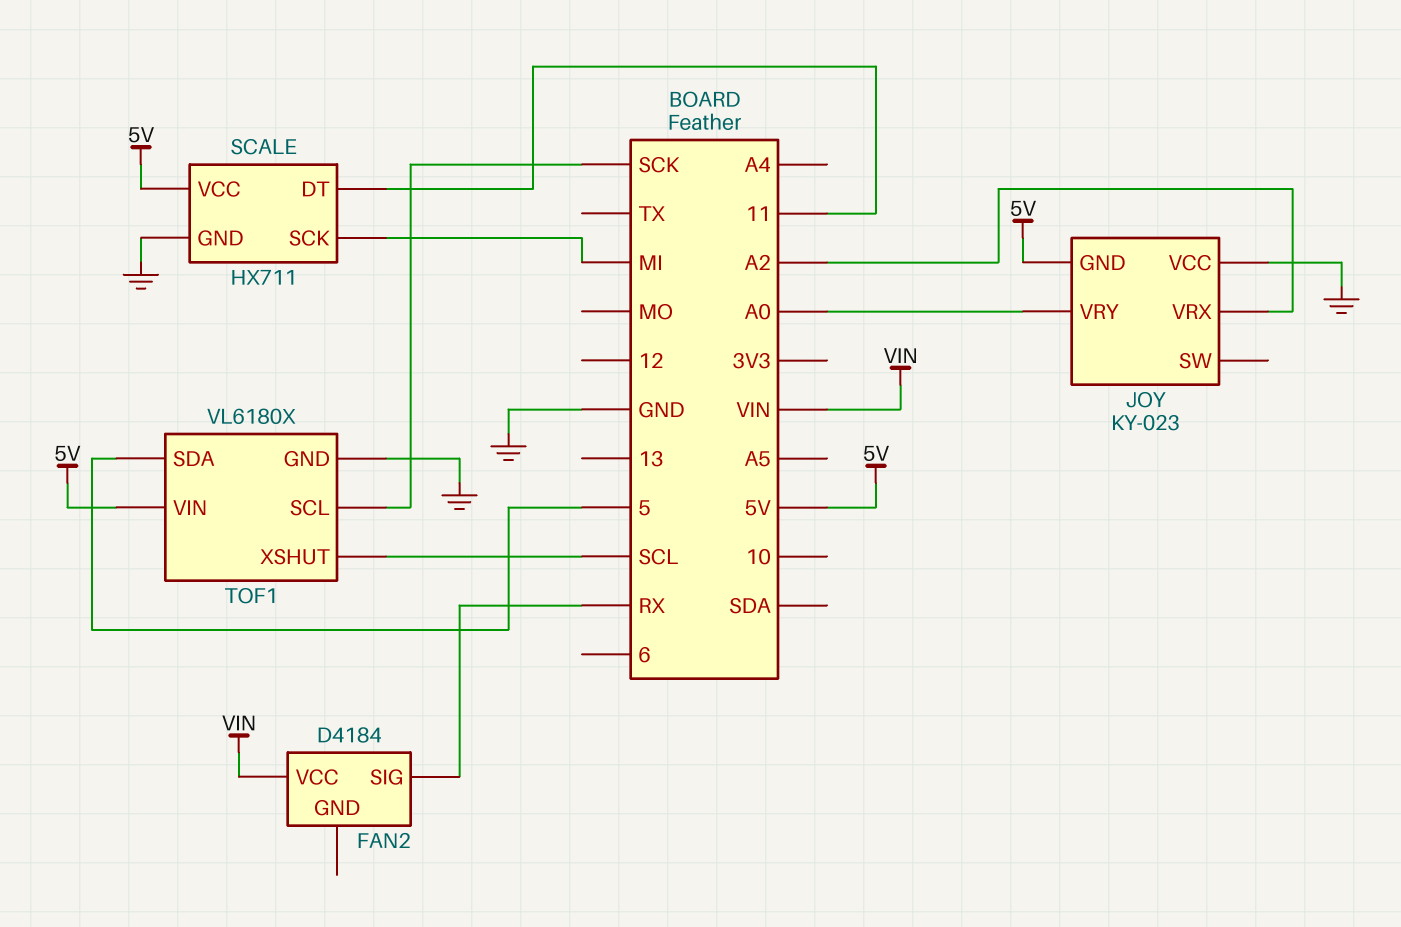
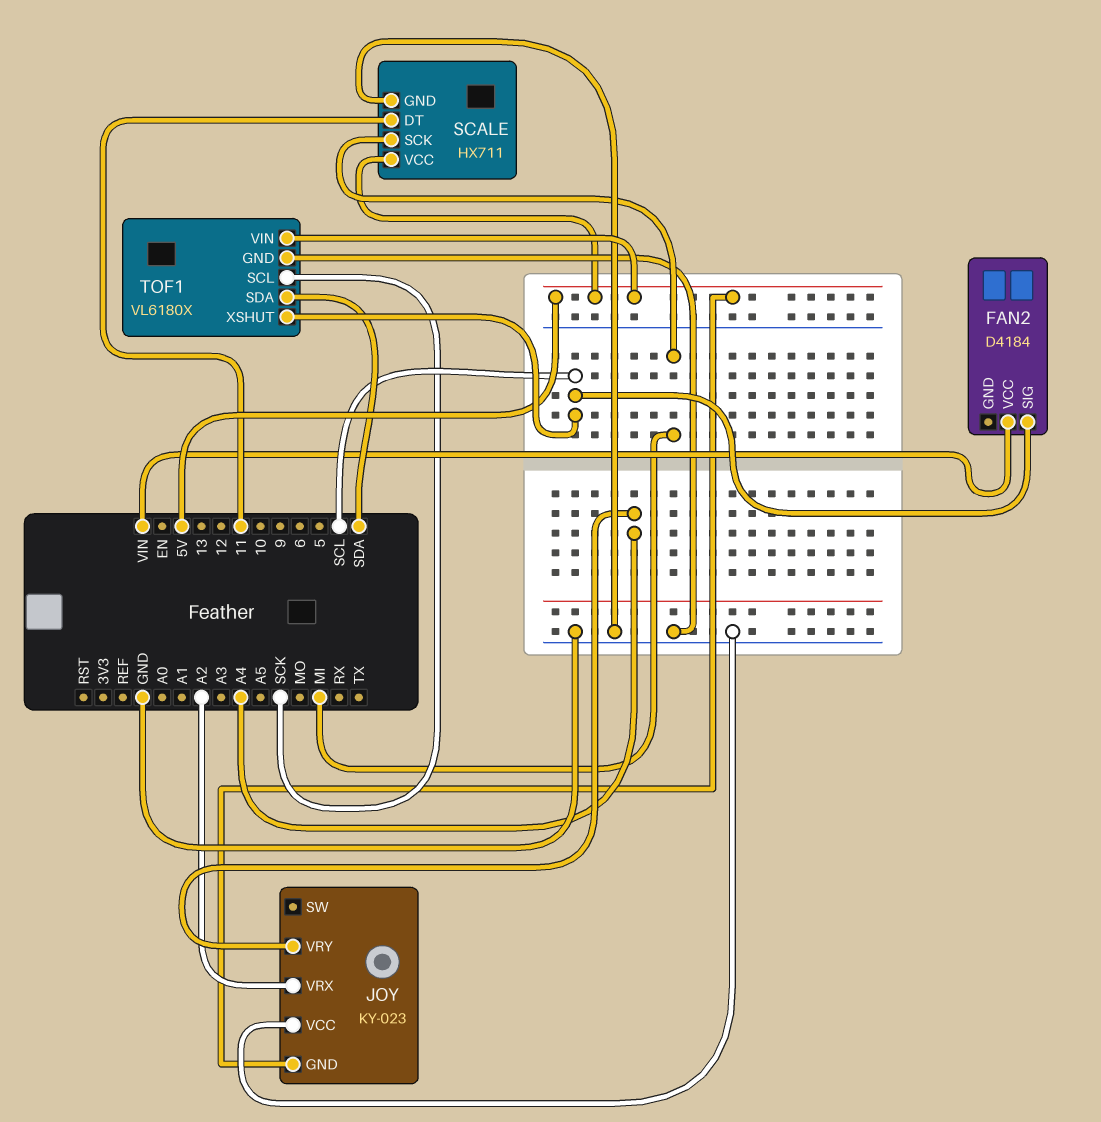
FAN2 pin SIG: RX -> SCL
JOY pin VRY: A0 -> A4
TOF1 pin SDA: 5 -> SDA

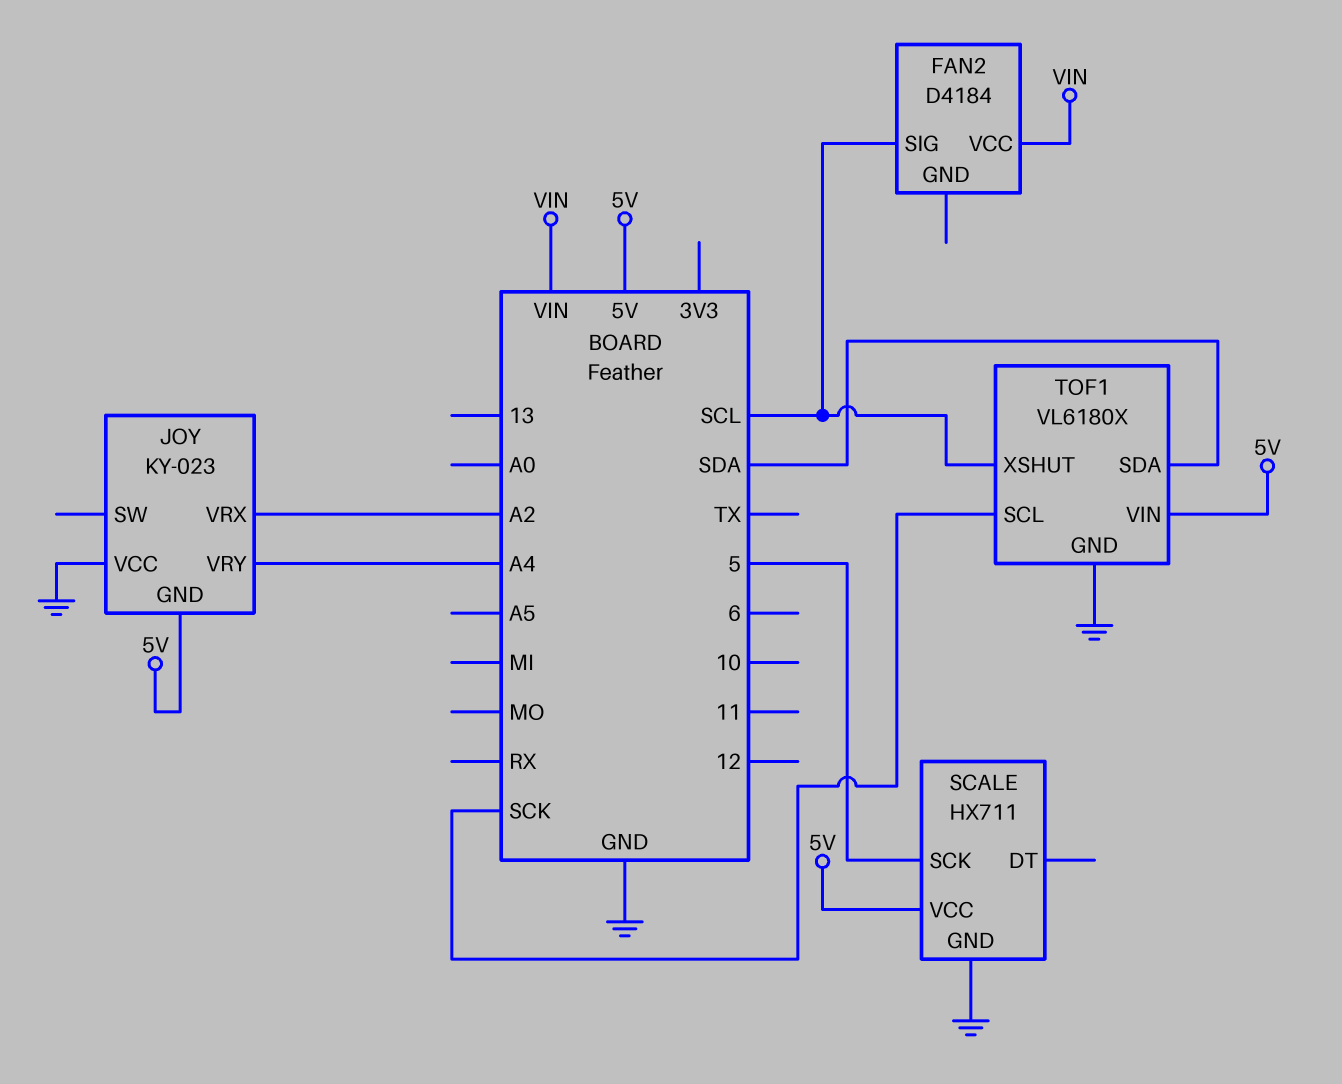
SCALE pin DT: 11 -> none
SCALE pin SCK: MI -> 5

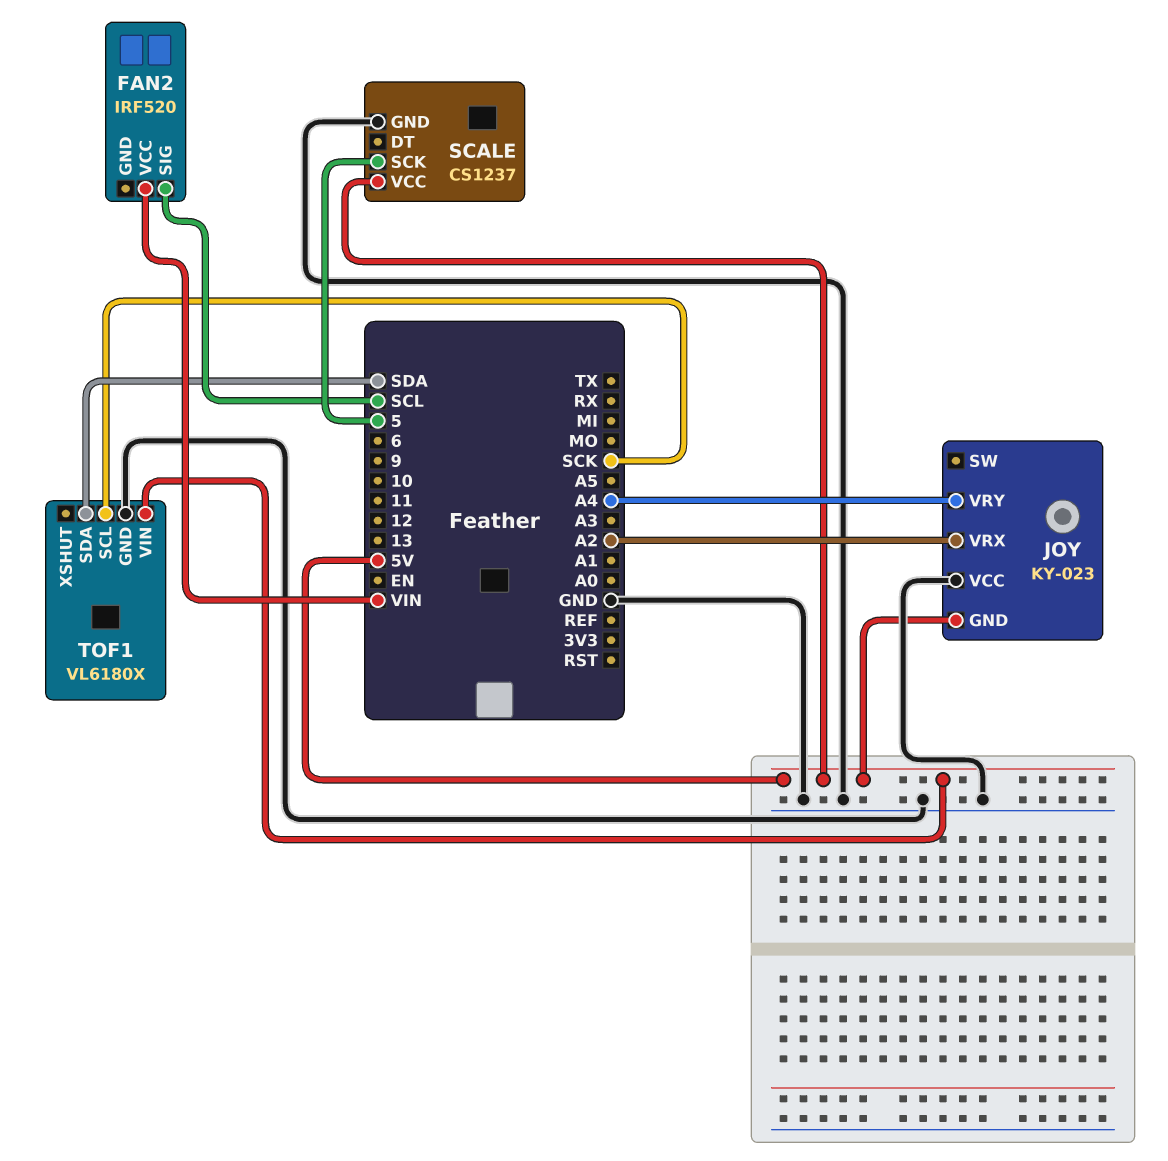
FAN2: D4184 -> IRF520
SCALE: HX711 -> CS1237
TOF1 pin XSHUT: SCL -> none

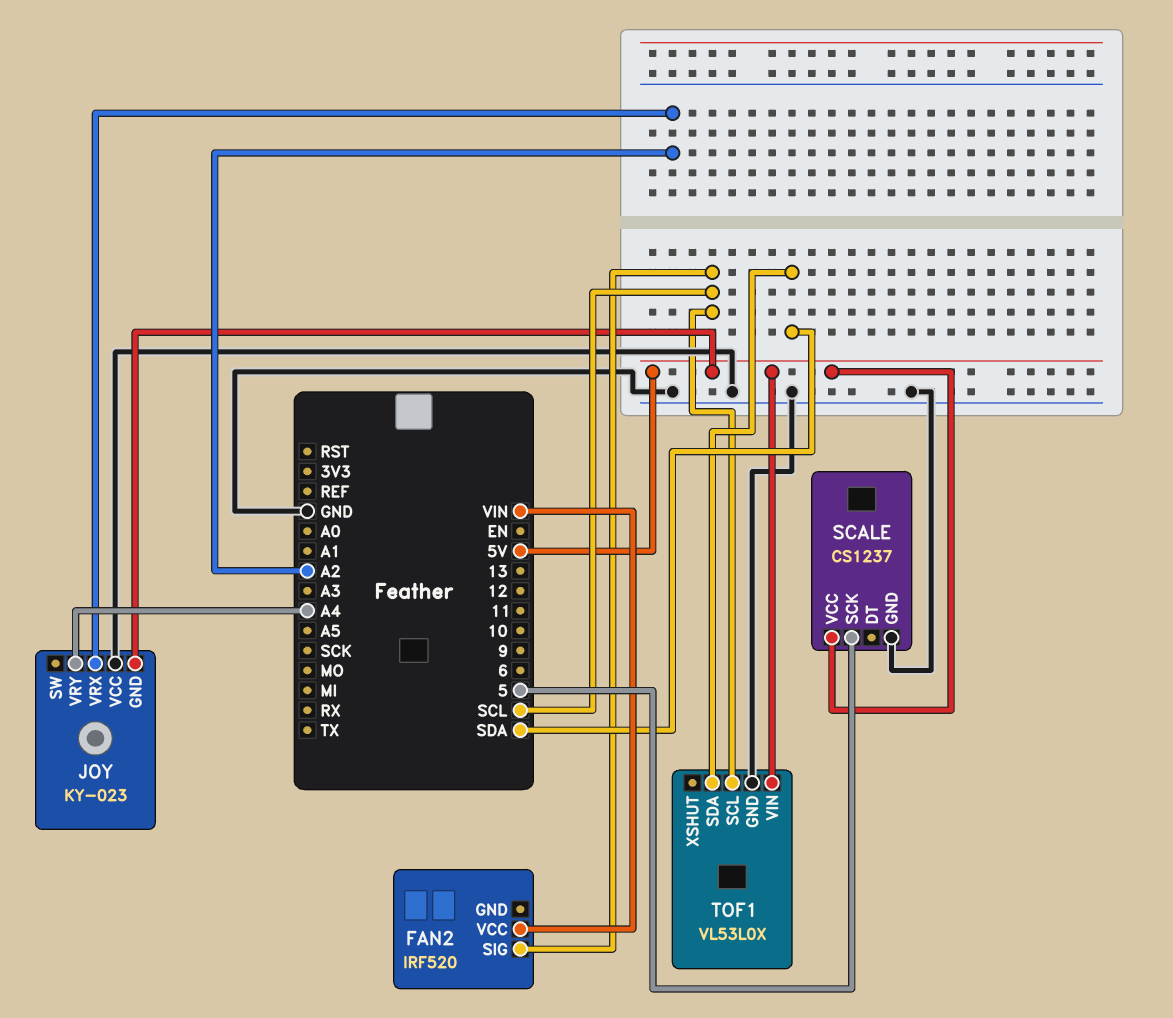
TOF1: VL6180X -> VL53L0X
TOF1 pin SCL: SCK -> SCL

